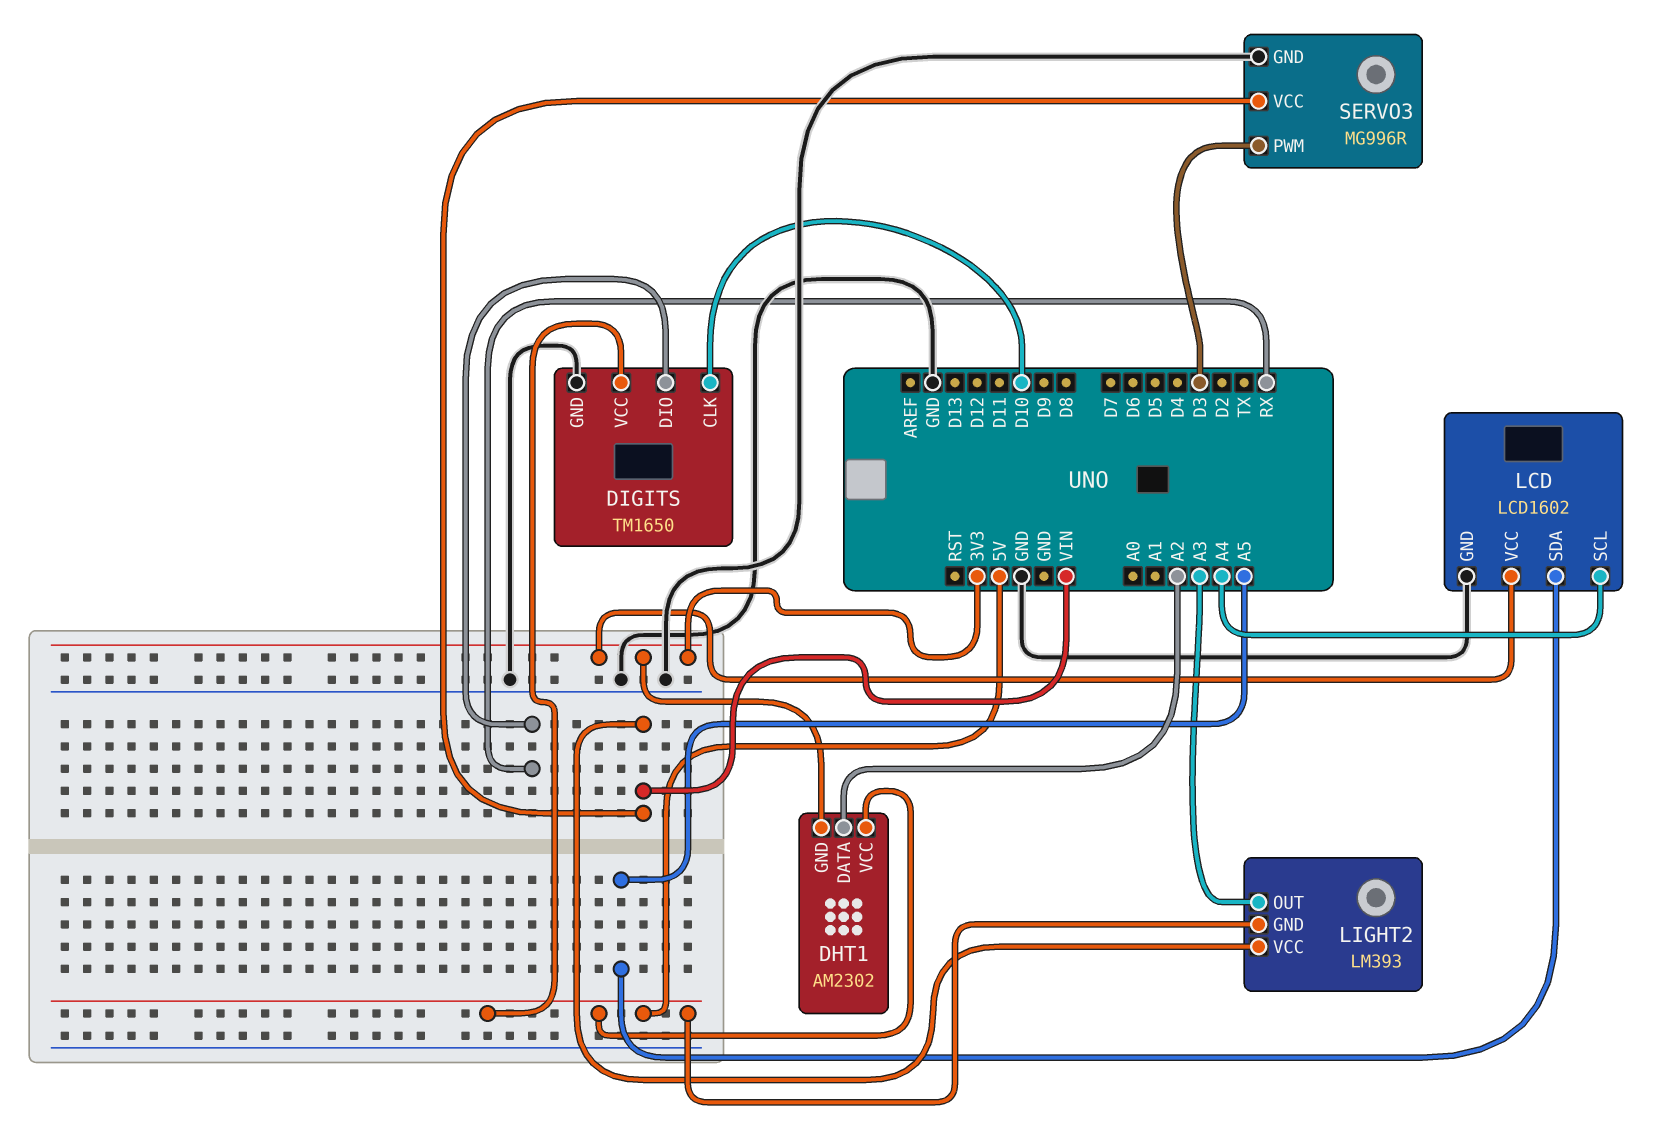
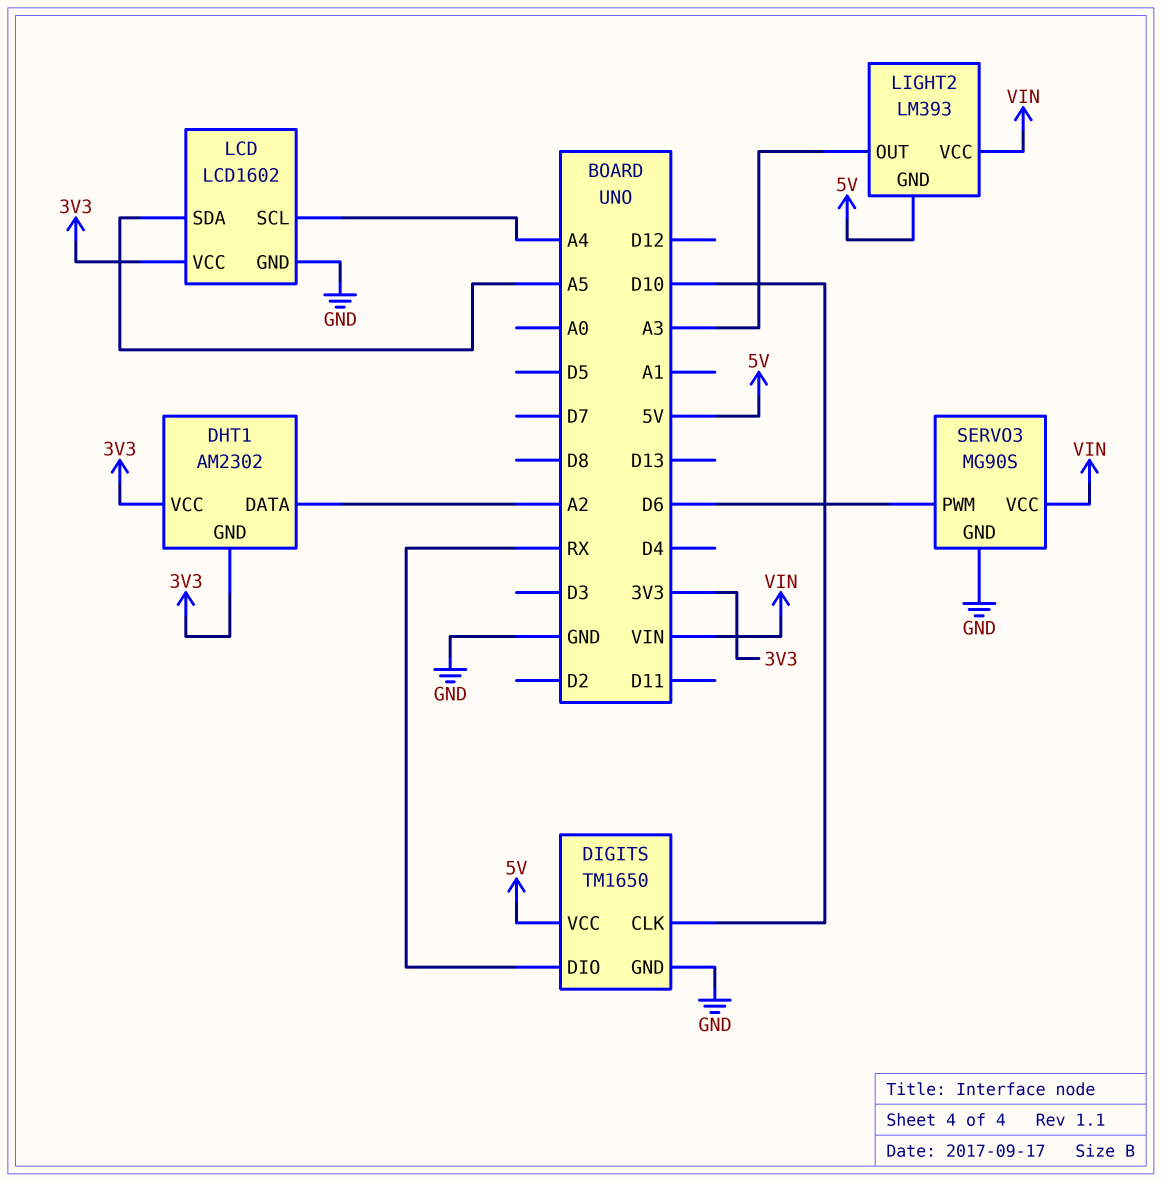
DHT1 pin VCC: 5V -> 3V3
SERVO3: MG996R -> MG90S
SERVO3 pin PWM: D3 -> D6

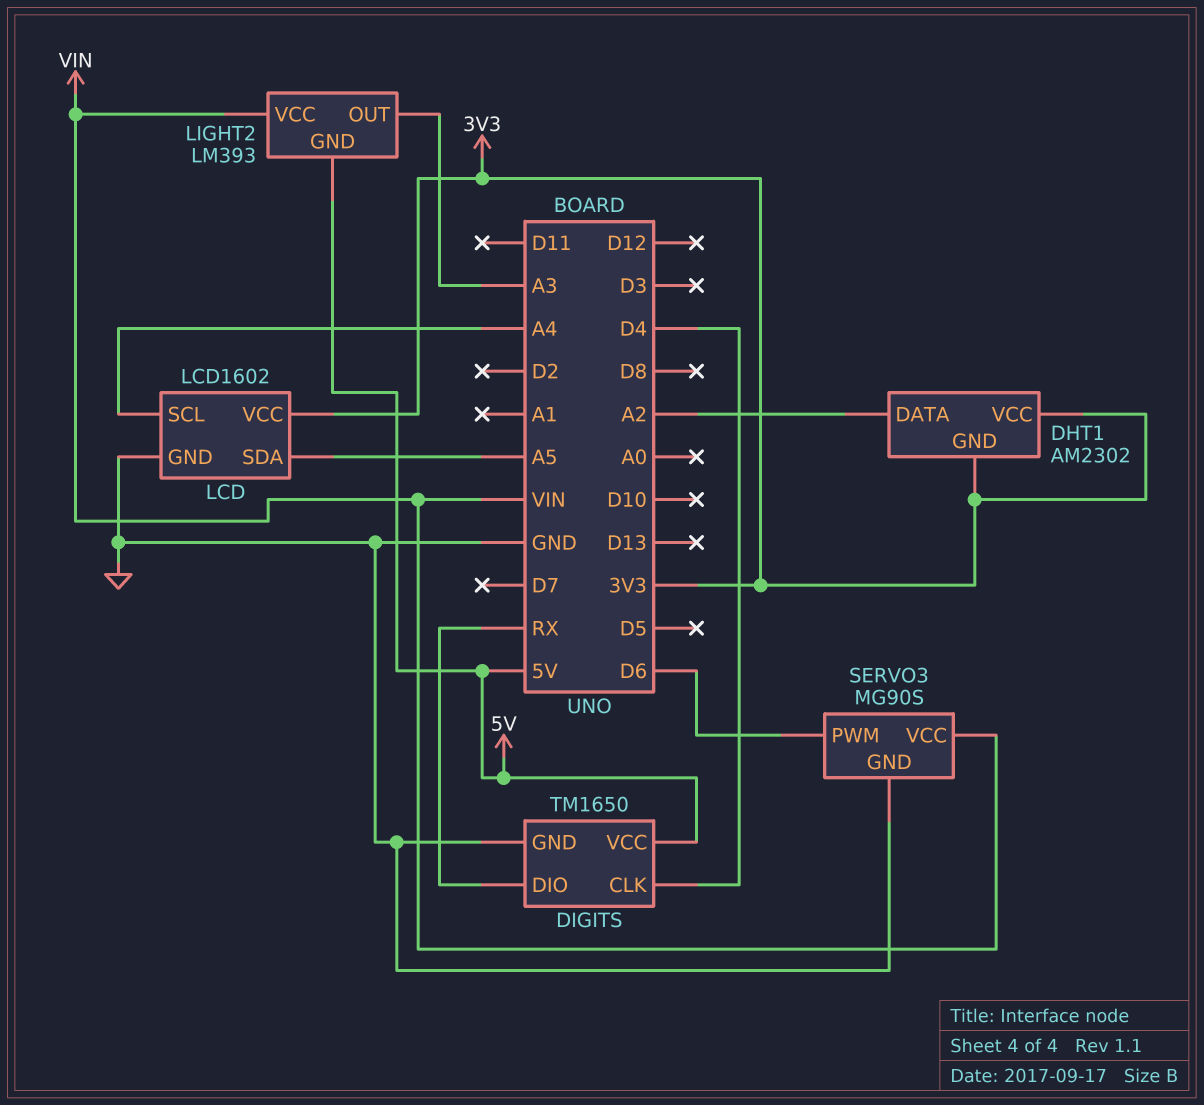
DIGITS pin CLK: D10 -> D4

